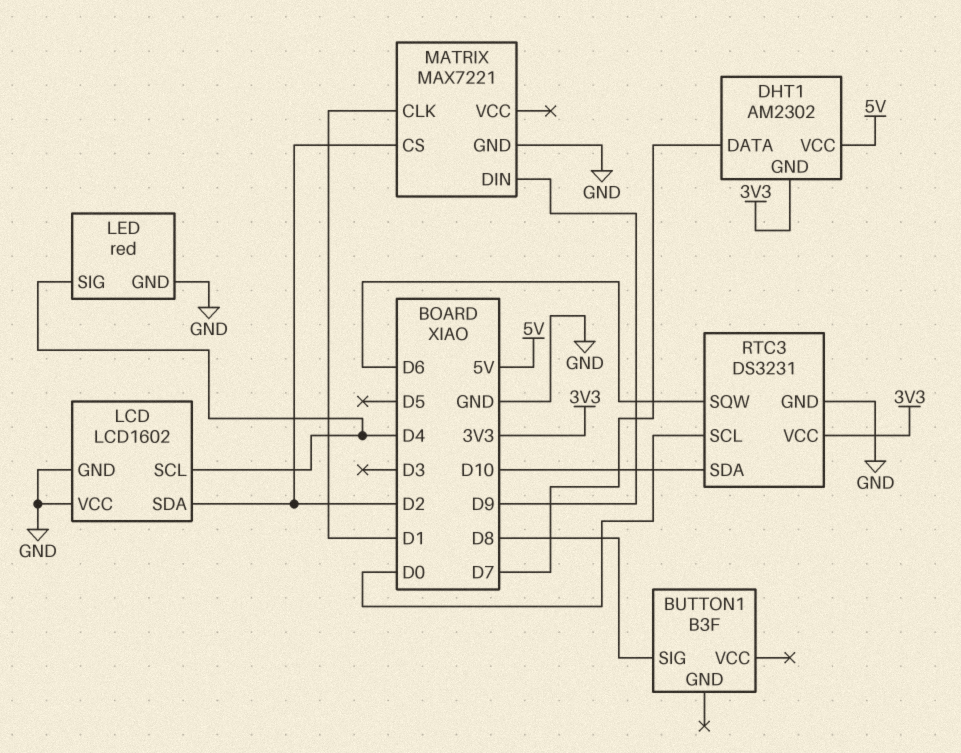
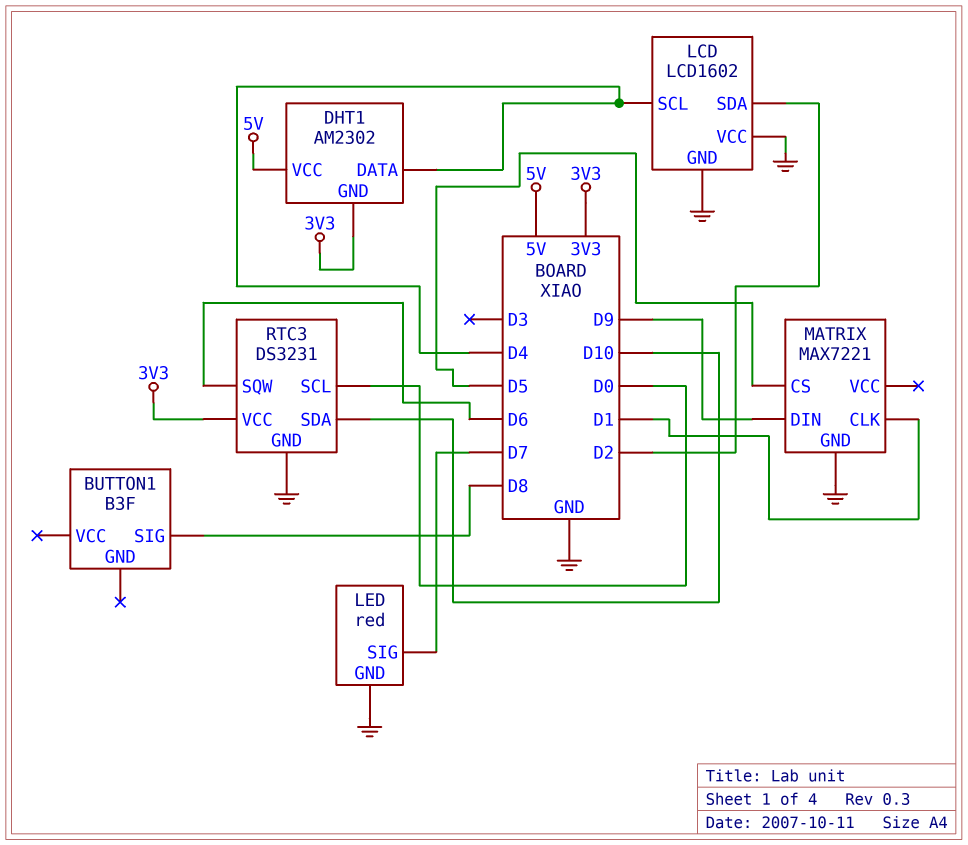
DHT1 pin DATA: D7 -> D4
LED pin SIG: D4 -> D7
MATRIX pin CS: D2 -> D5

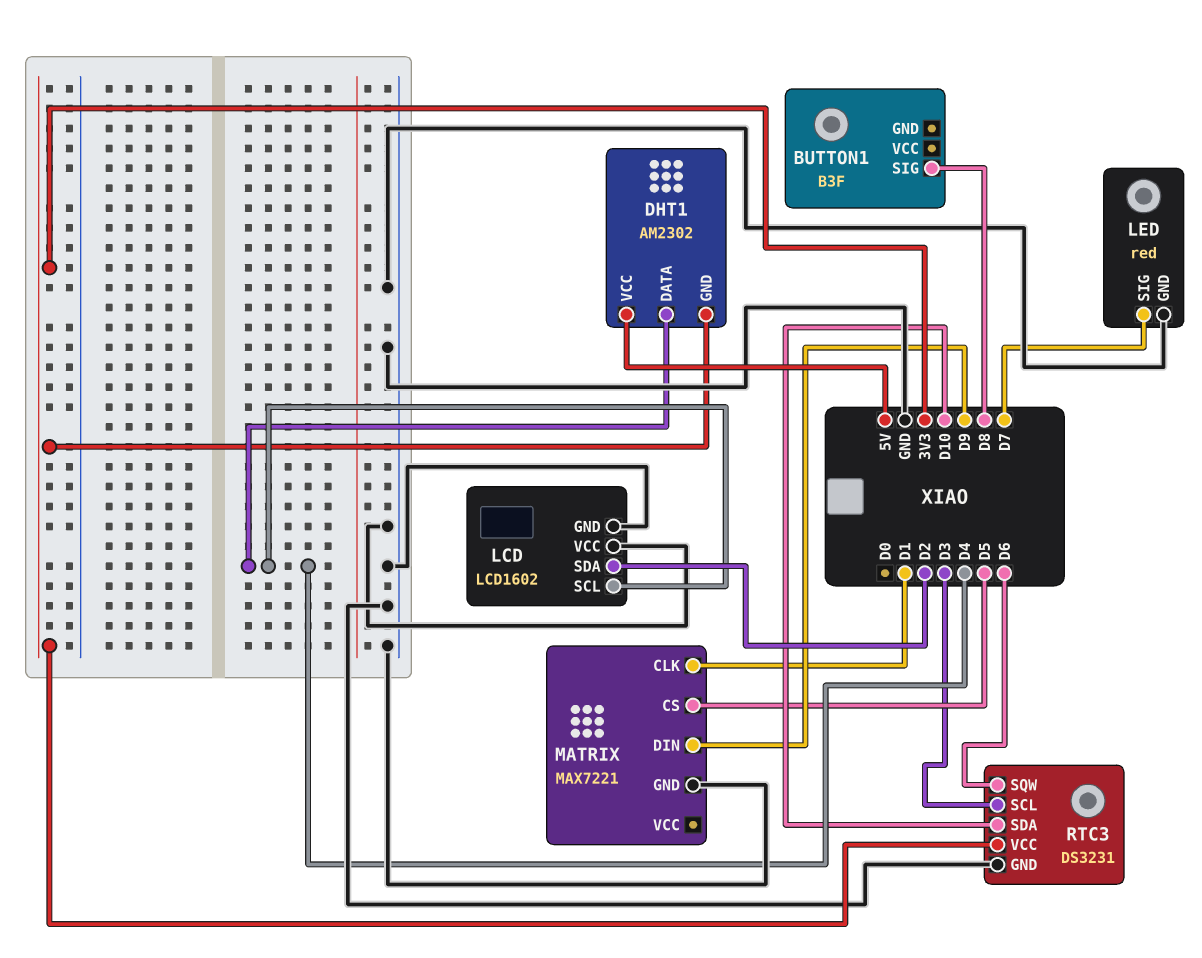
RTC3 pin SCL: D0 -> D3

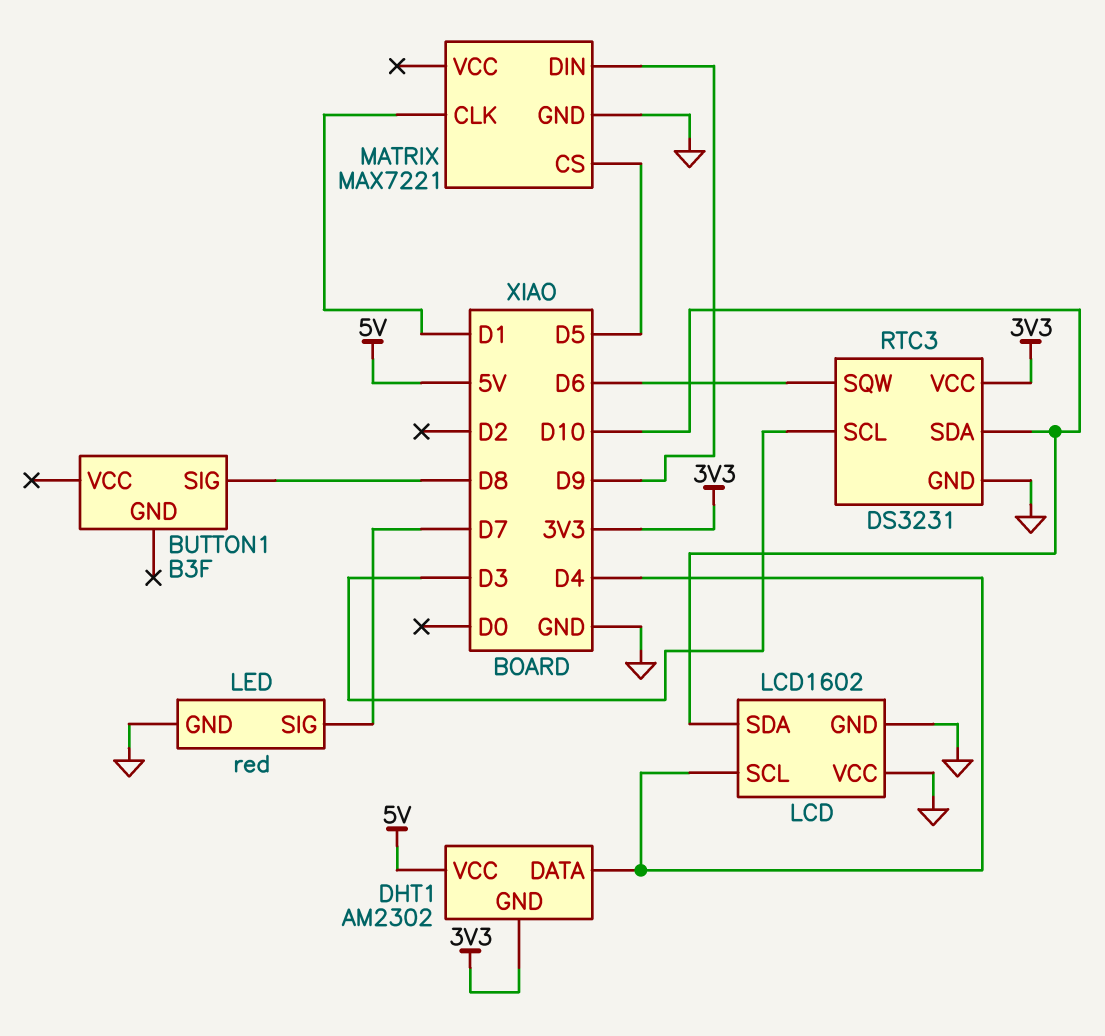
LCD pin SDA: D2 -> D10

